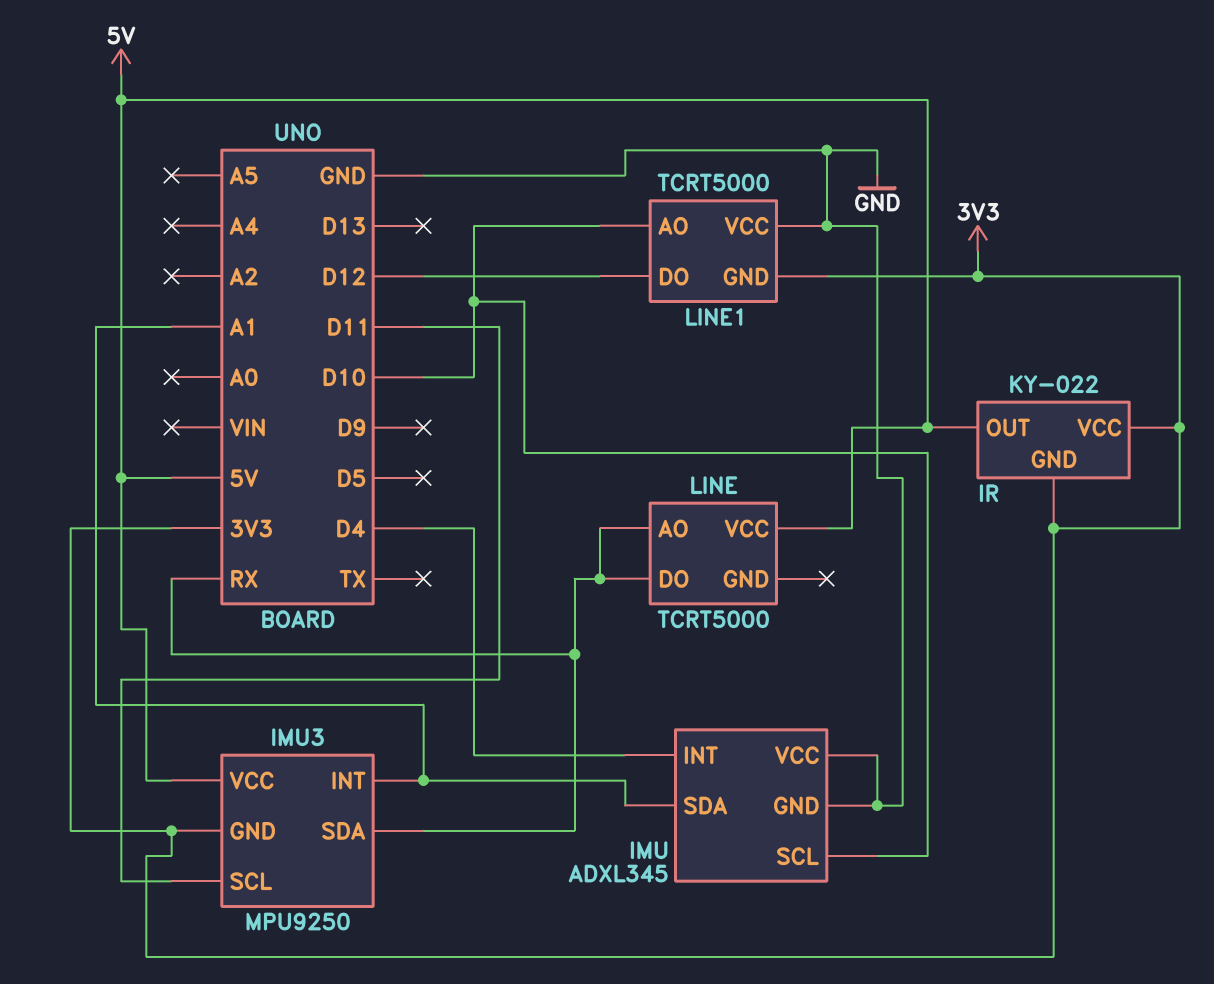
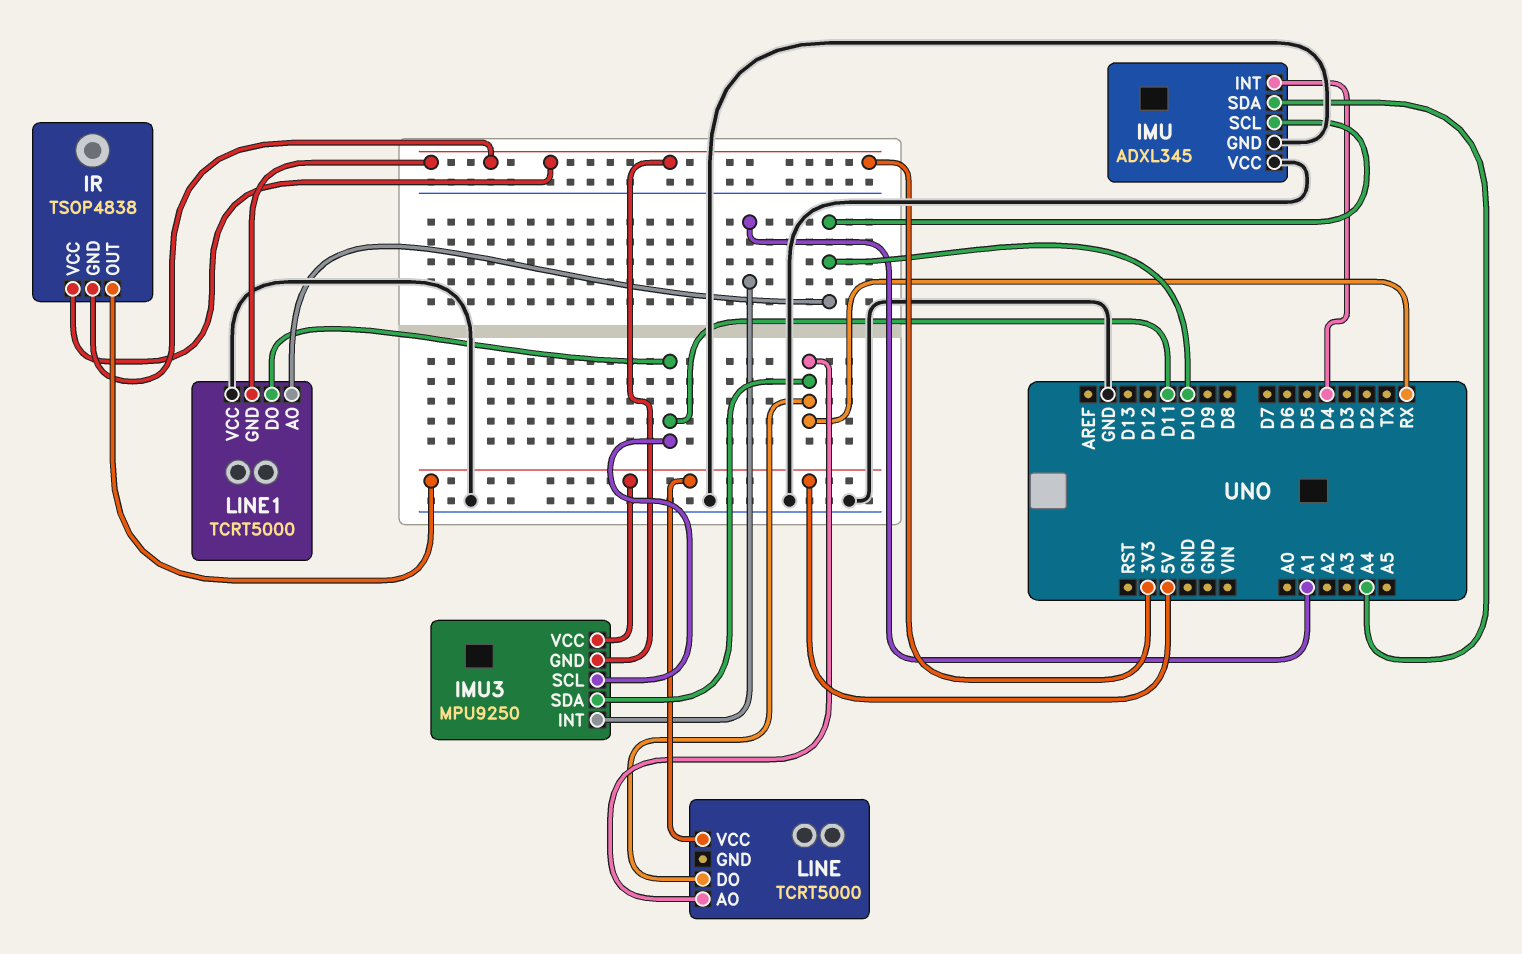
IMU pin SDA: A1 -> A4
IR: KY-022 -> TSOP4838
LINE1 pin DO: D12 -> D11

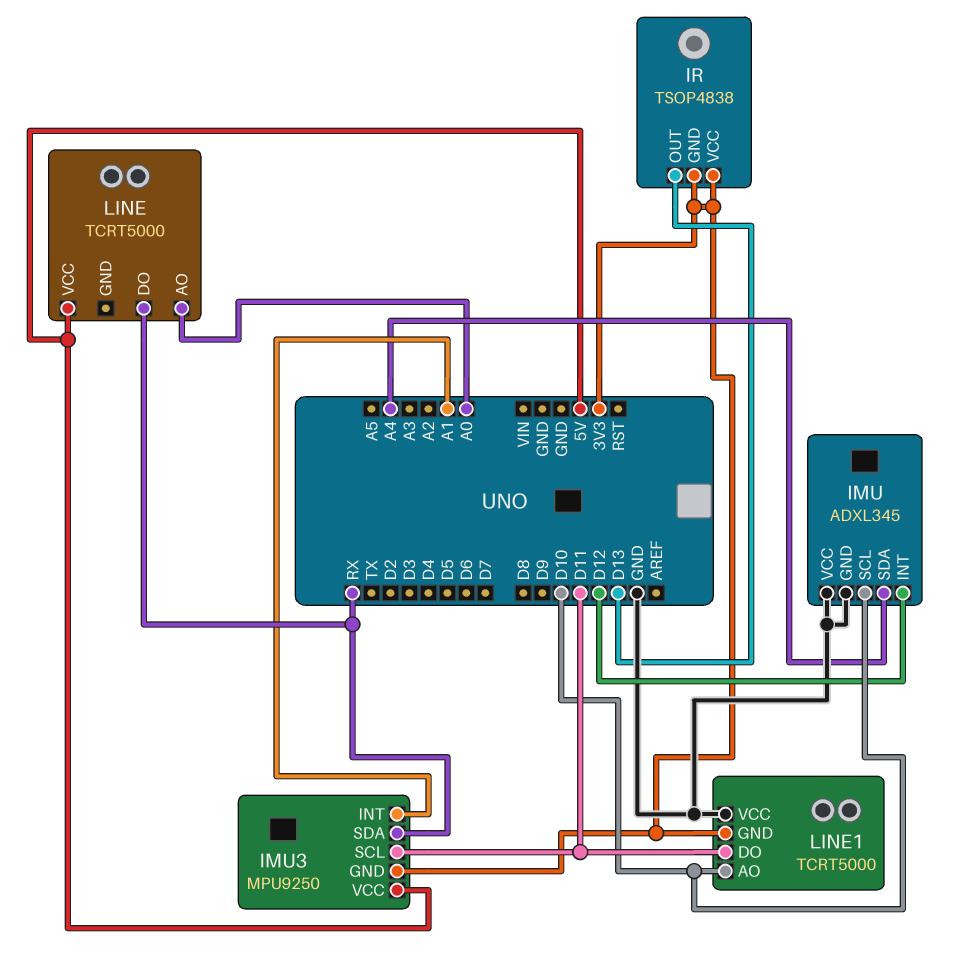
IMU pin INT: D4 -> D12
IR pin OUT: 5V -> D13
LINE pin AO: RX -> A0

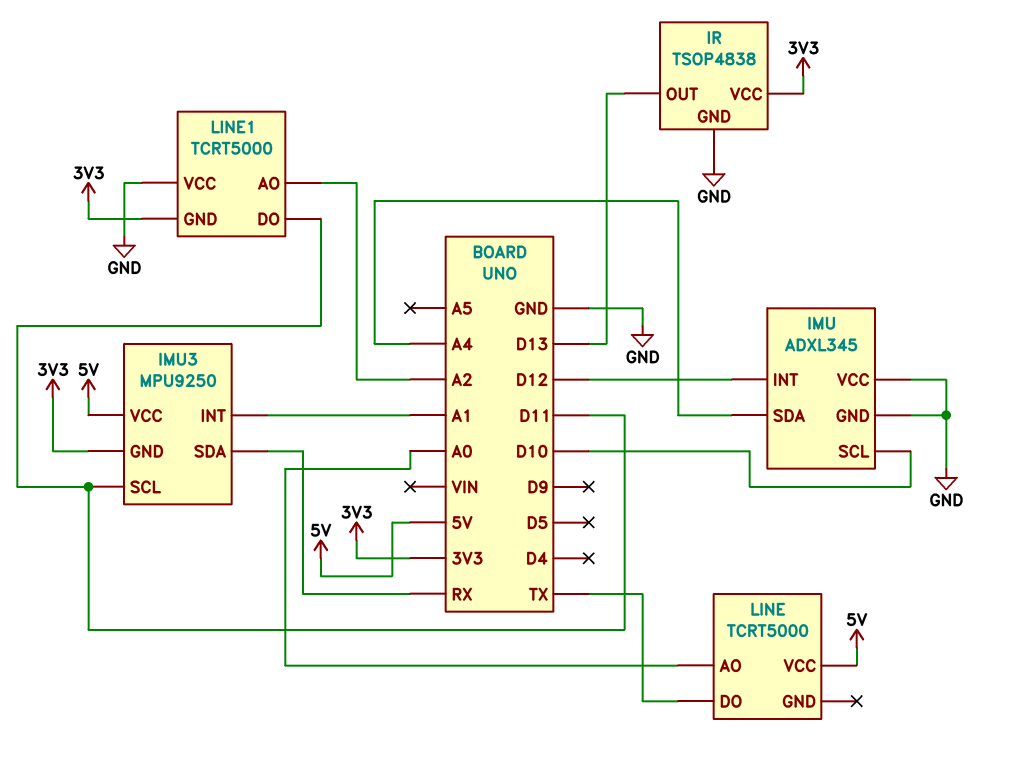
IR pin GND: 3V3 -> GND
LINE pin DO: RX -> TX
LINE1 pin AO: D10 -> A2

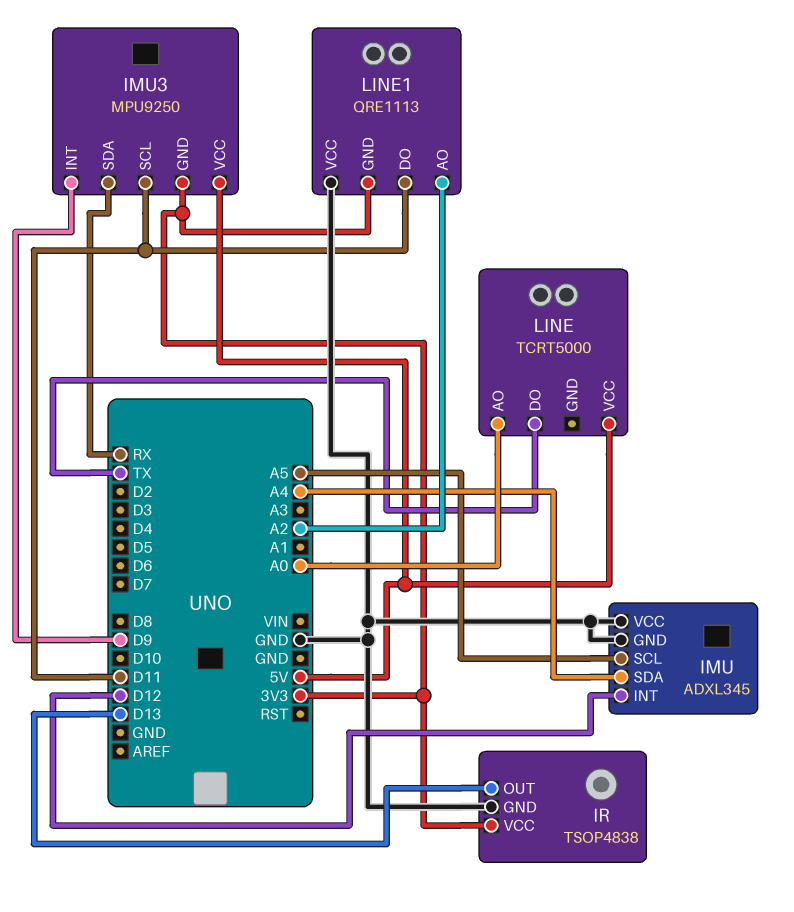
IMU pin SCL: D10 -> A5
IMU3 pin INT: A1 -> D9
LINE1: TCRT5000 -> QRE1113

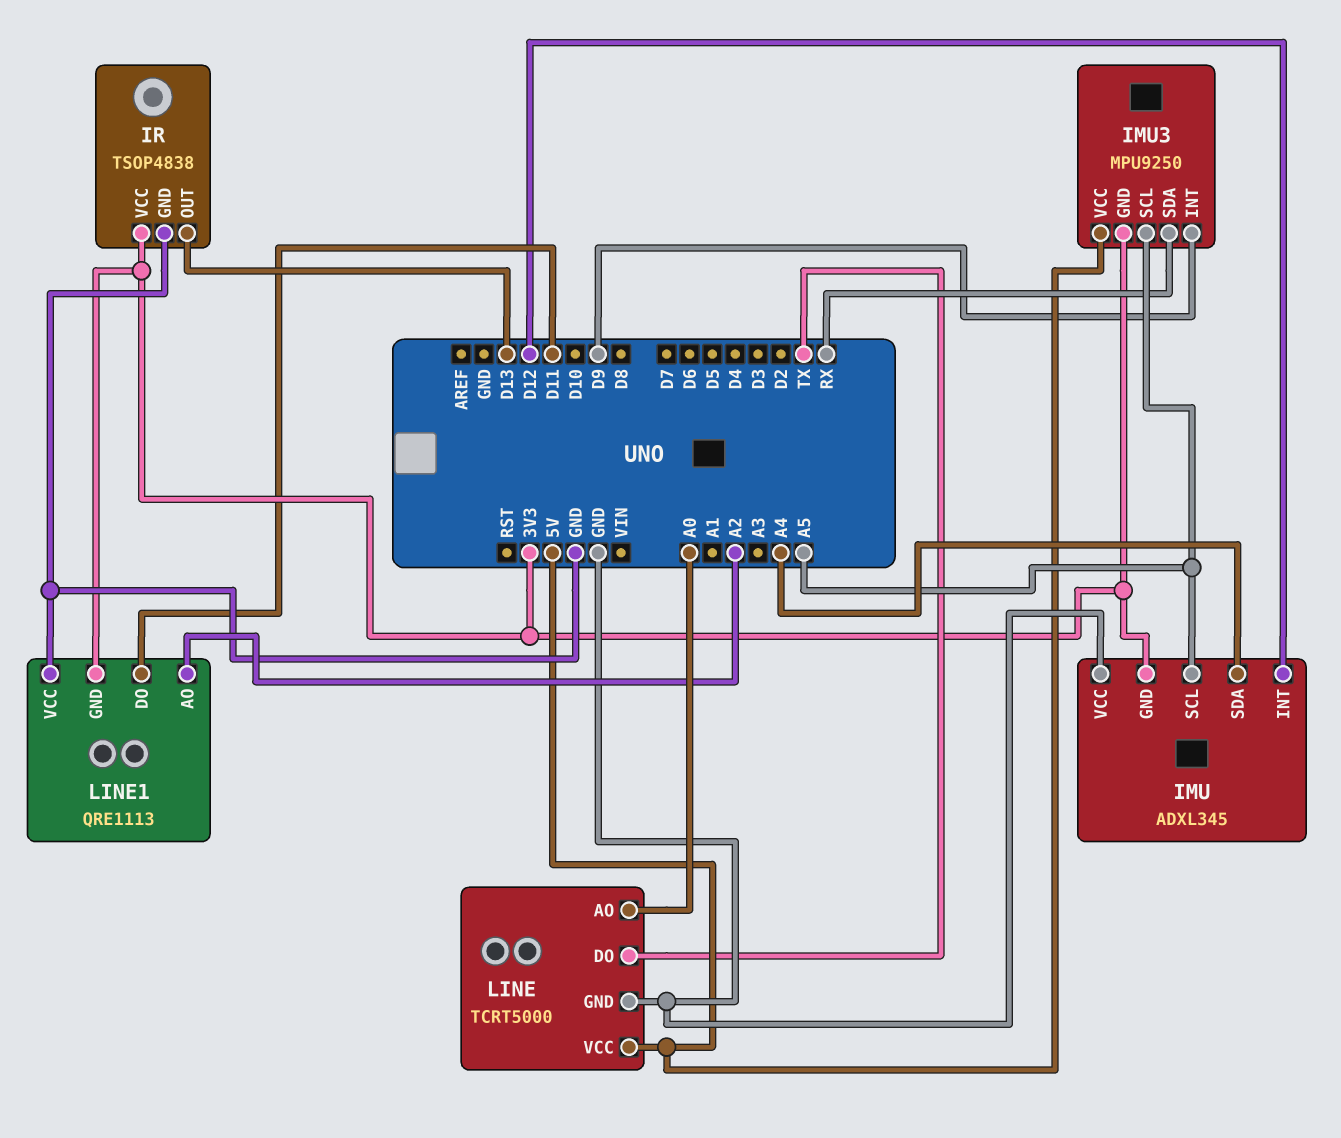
IMU pin GND: GND -> 3V3
IMU3 pin SCL: D11 -> A5
LINE pin GND: none -> GND

